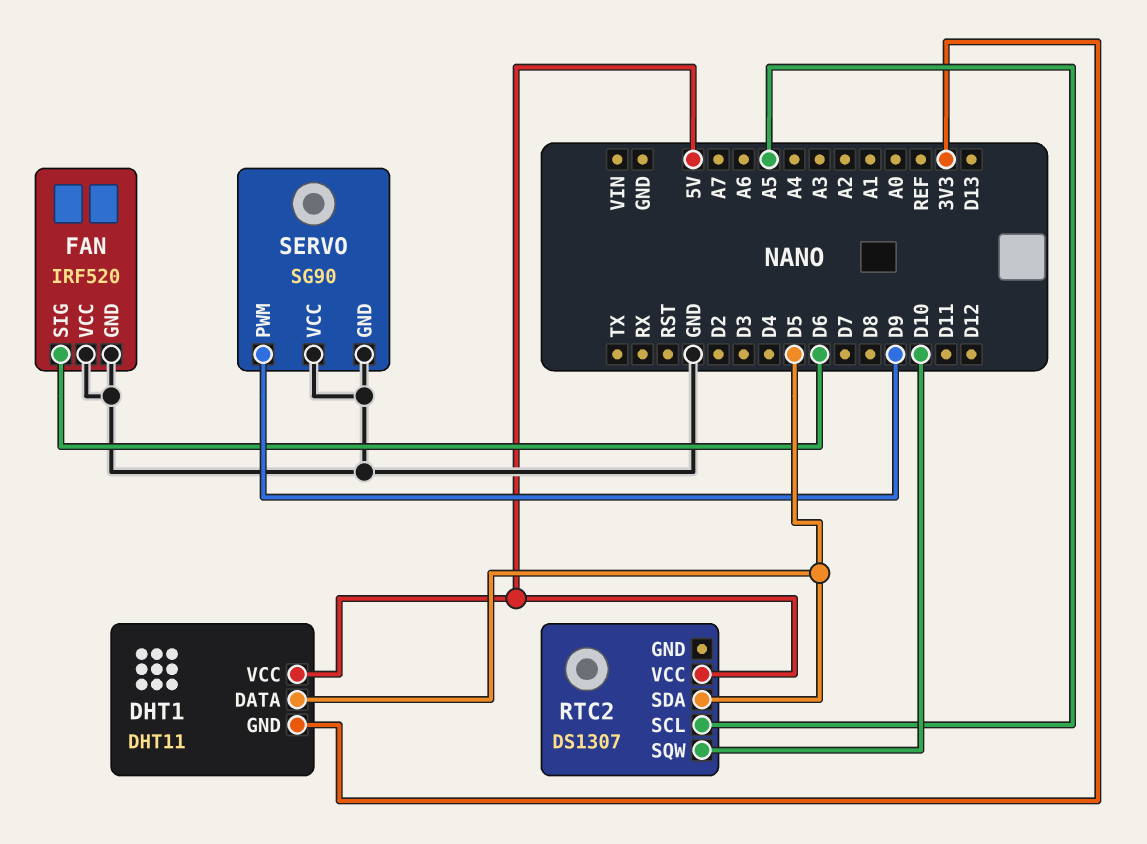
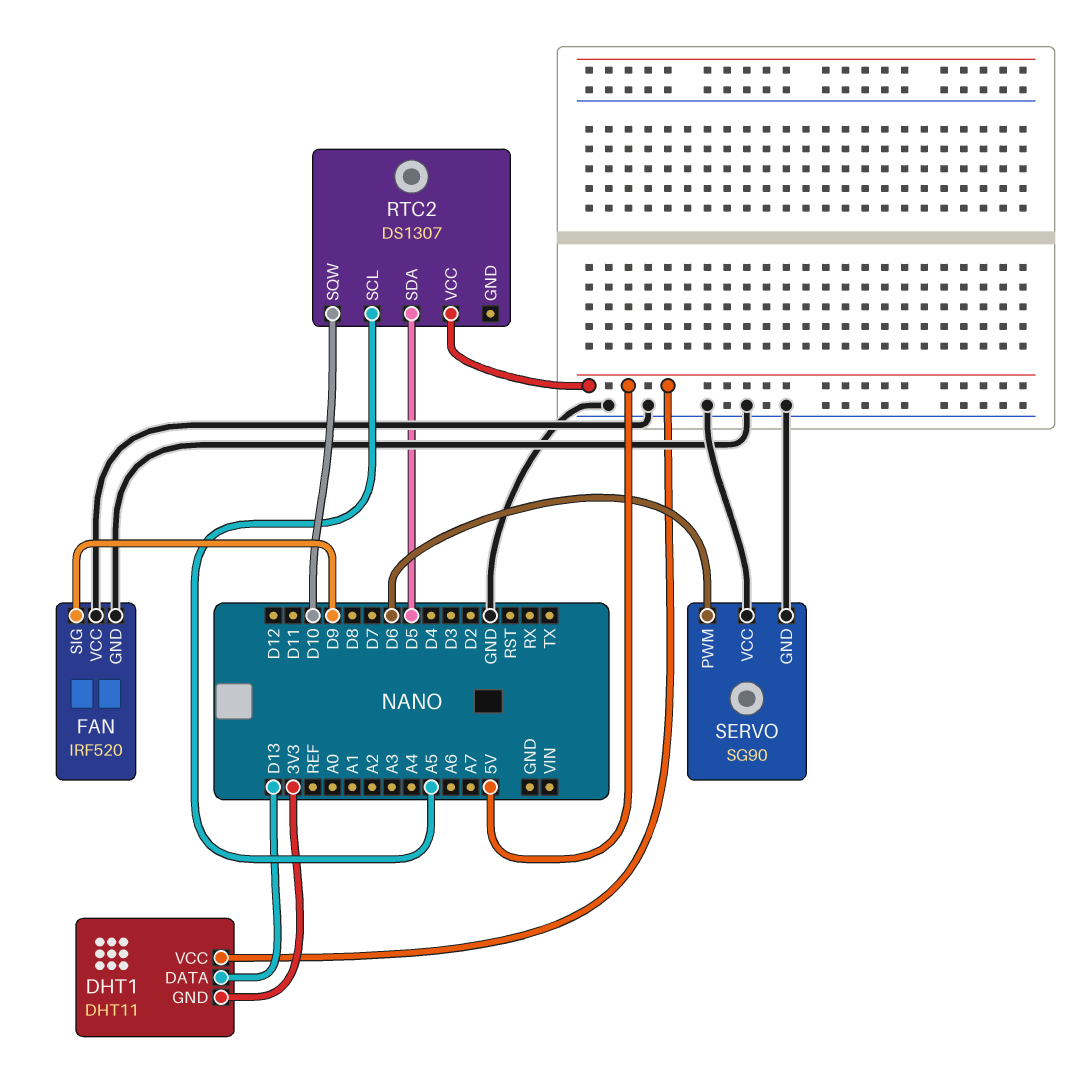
DHT1 pin DATA: D5 -> D13
FAN pin SIG: D6 -> D9
SERVO pin PWM: D9 -> D6

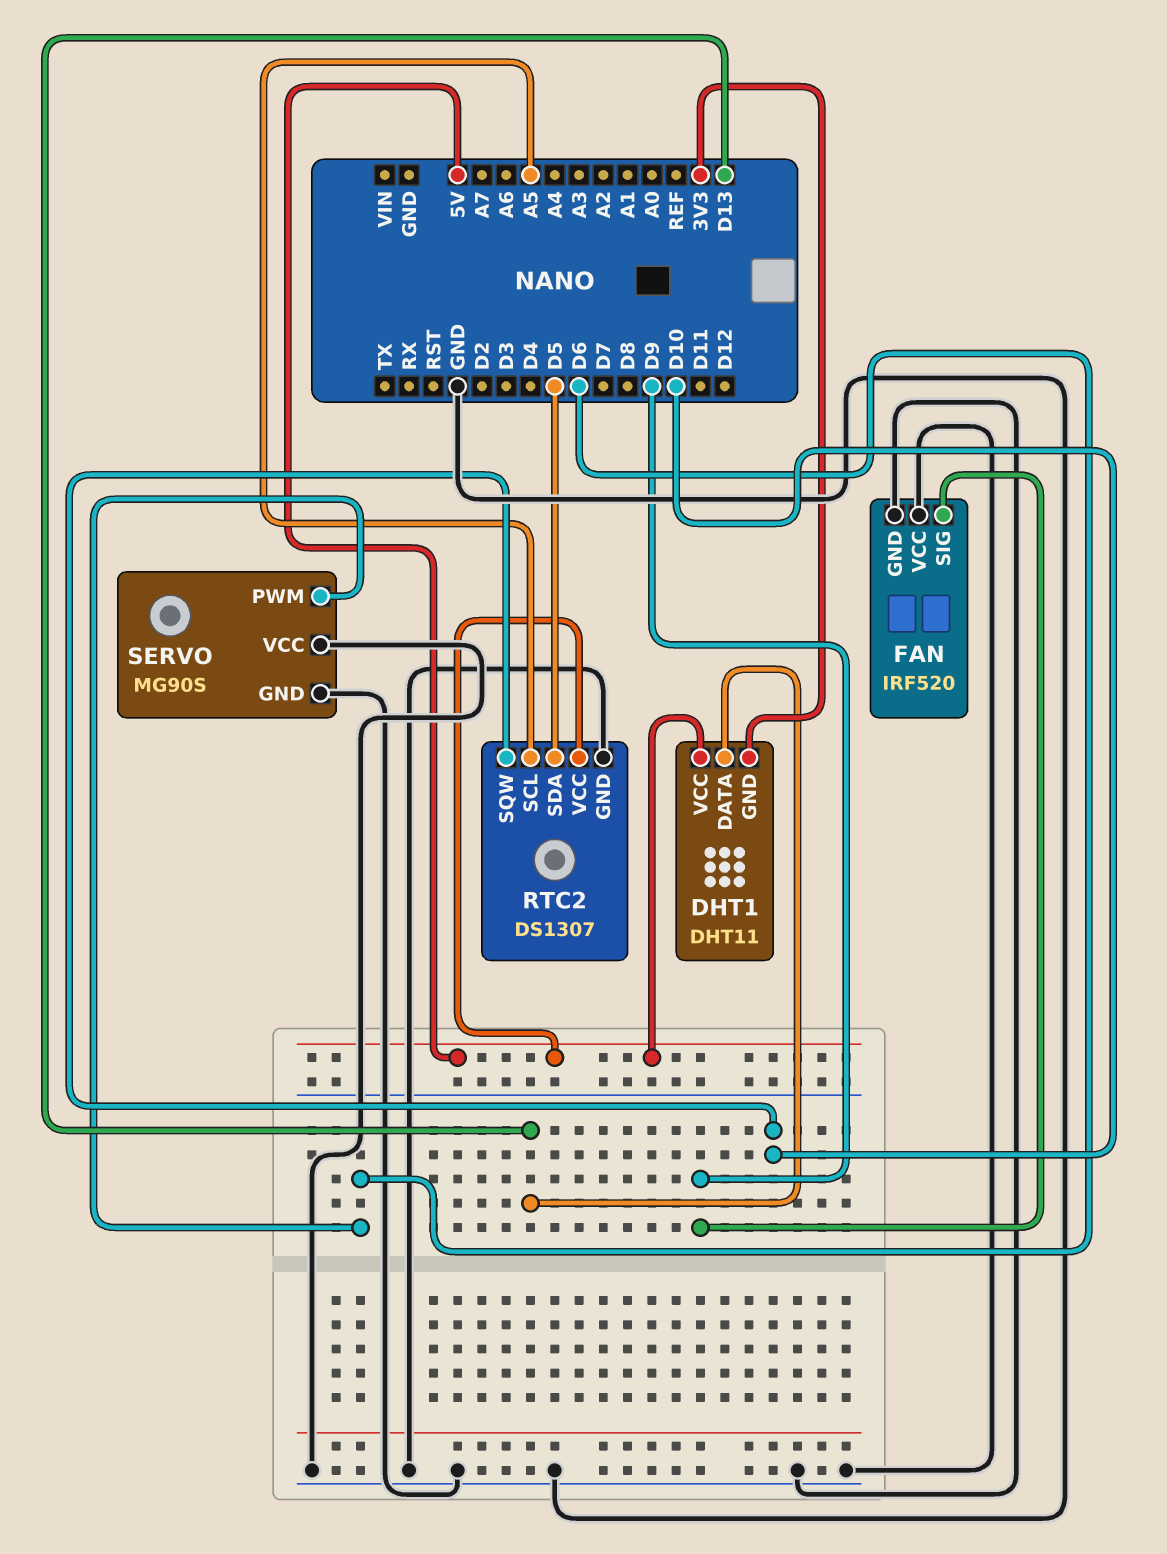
RTC2 pin GND: none -> GND
SERVO: SG90 -> MG90S

